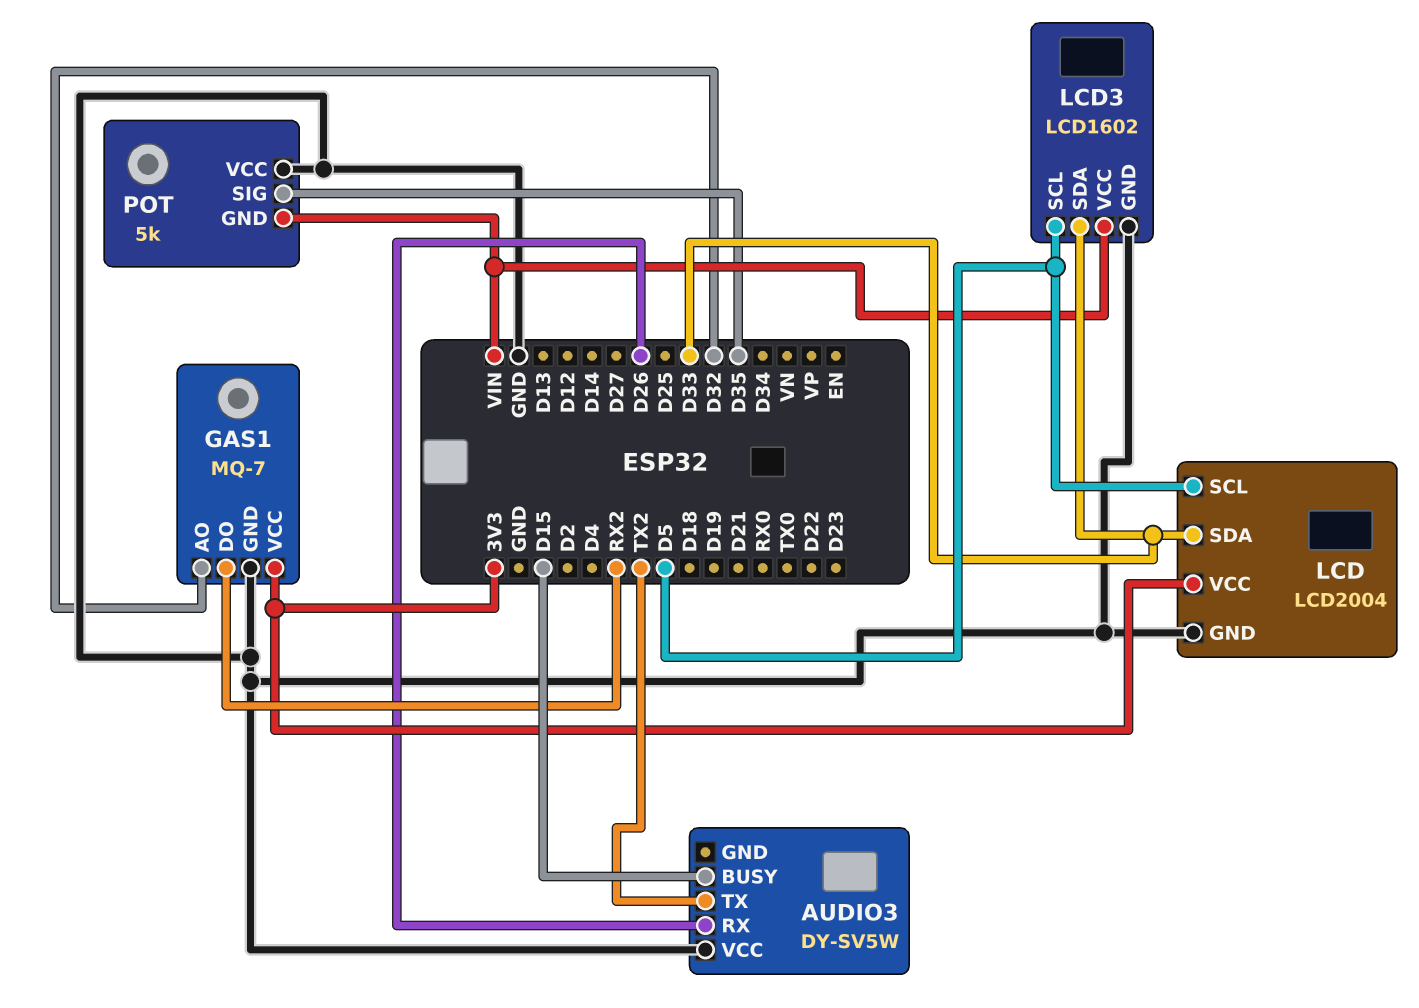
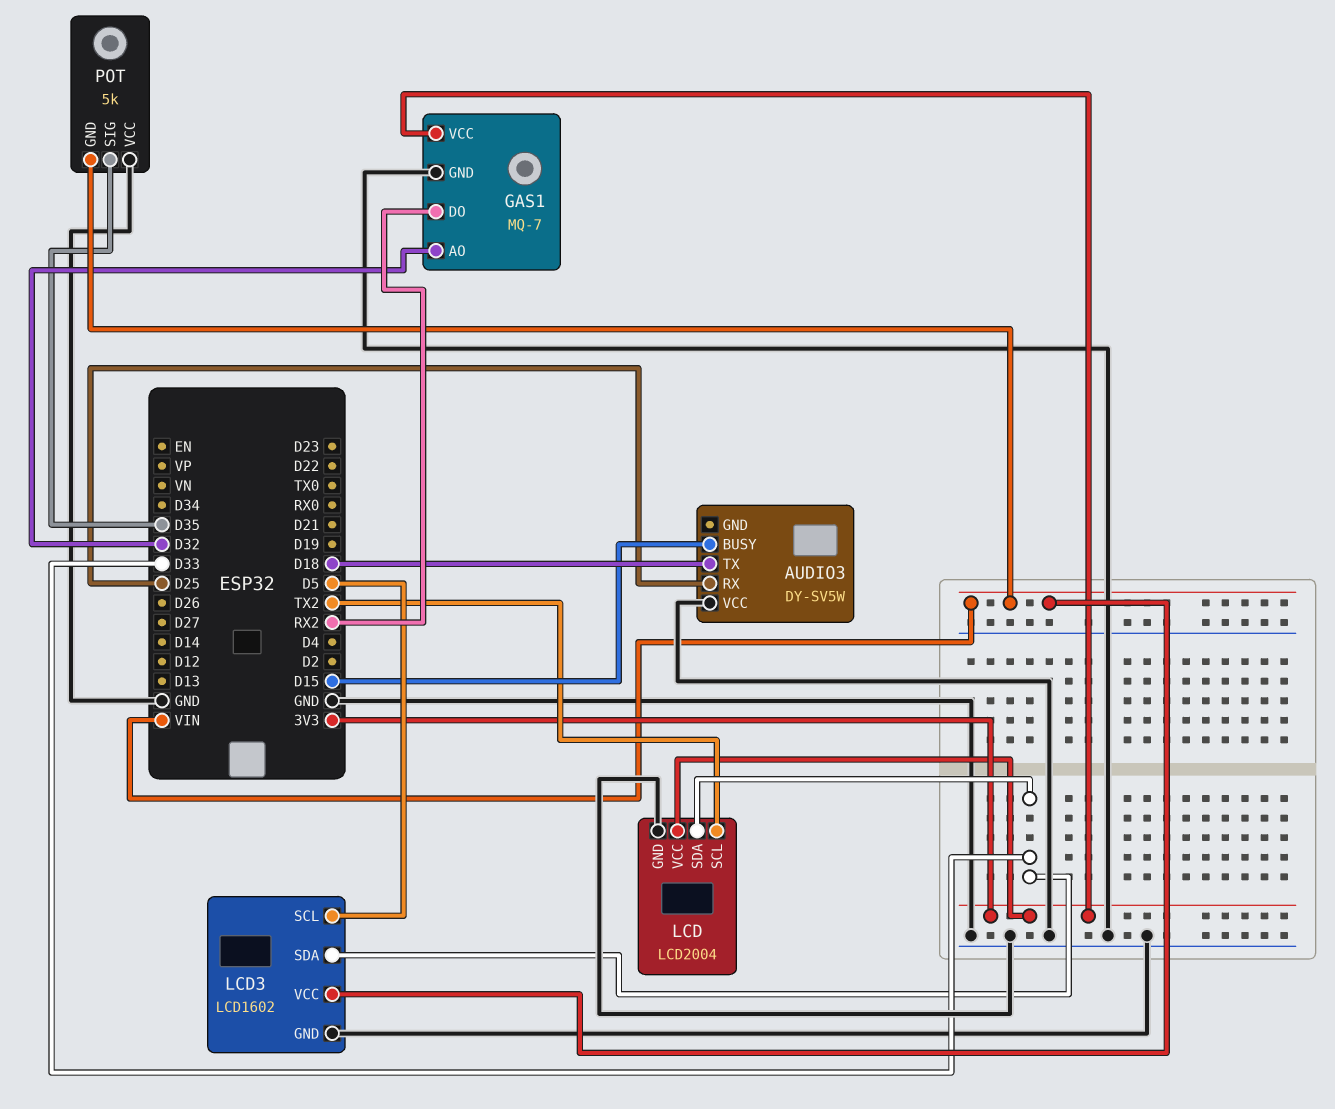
AUDIO3 pin RX: D26 -> D25
AUDIO3 pin TX: TX2 -> D18
LCD pin SCL: D5 -> TX2

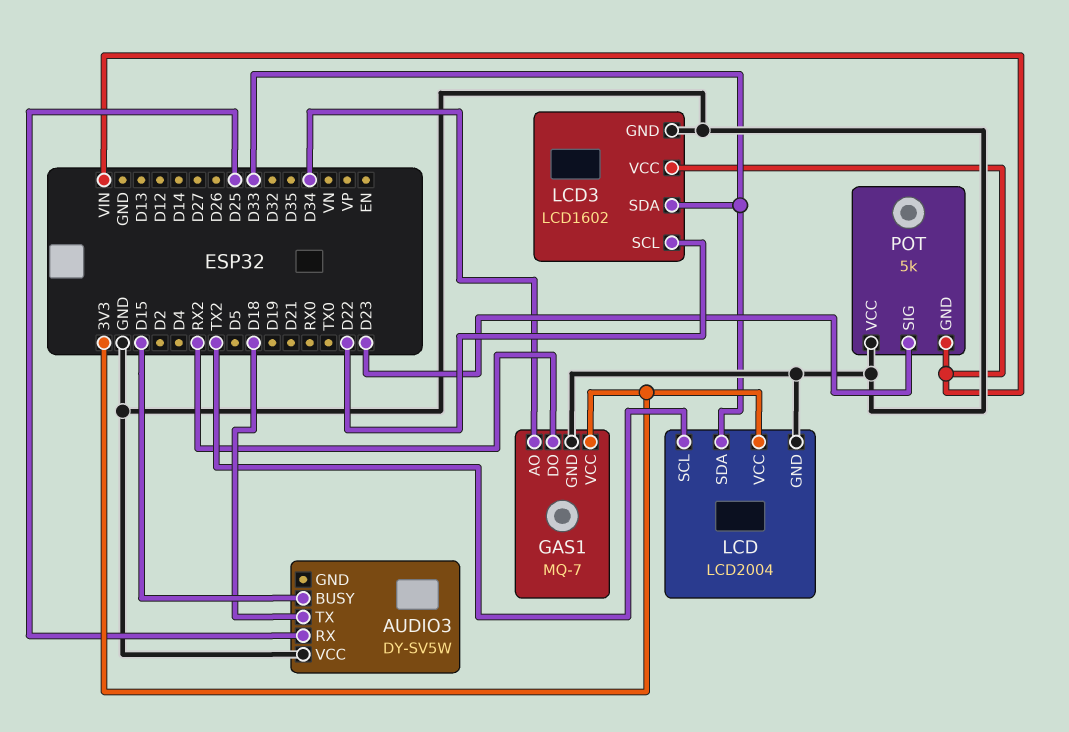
GAS1 pin AO: D32 -> D34
LCD3 pin SCL: D5 -> D22
POT pin SIG: D35 -> D23

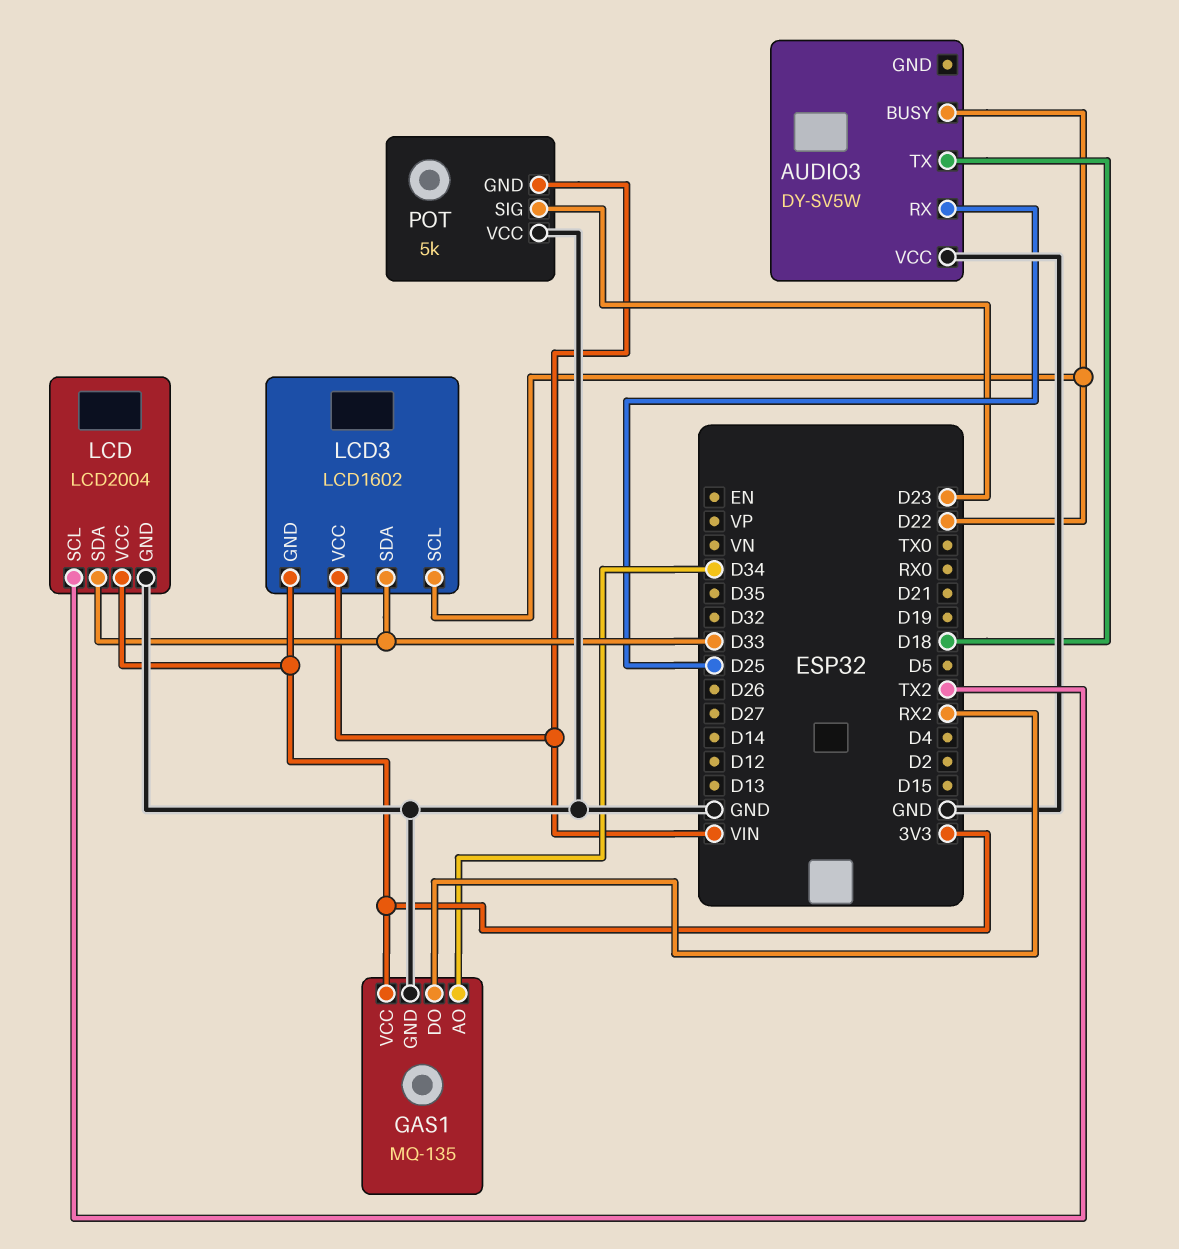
AUDIO3 pin BUSY: D15 -> D22
GAS1: MQ-7 -> MQ-135
LCD3 pin GND: GND -> 3V3

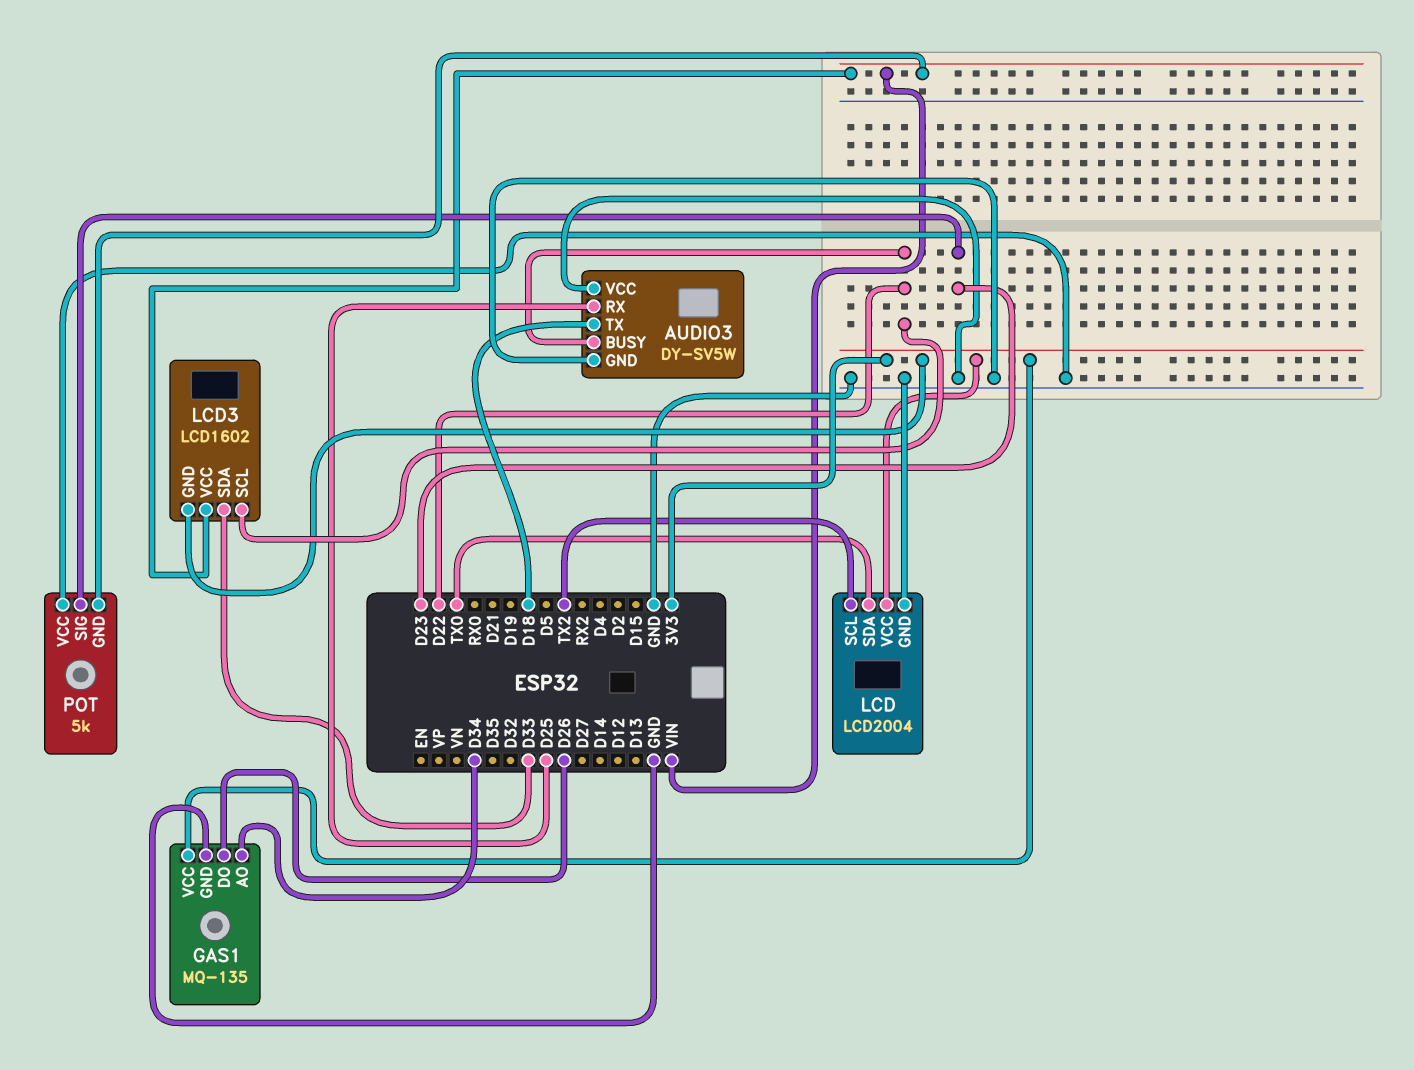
AUDIO3 pin GND: none -> GND
GAS1 pin DO: RX2 -> D26
LCD pin SDA: D33 -> TX0

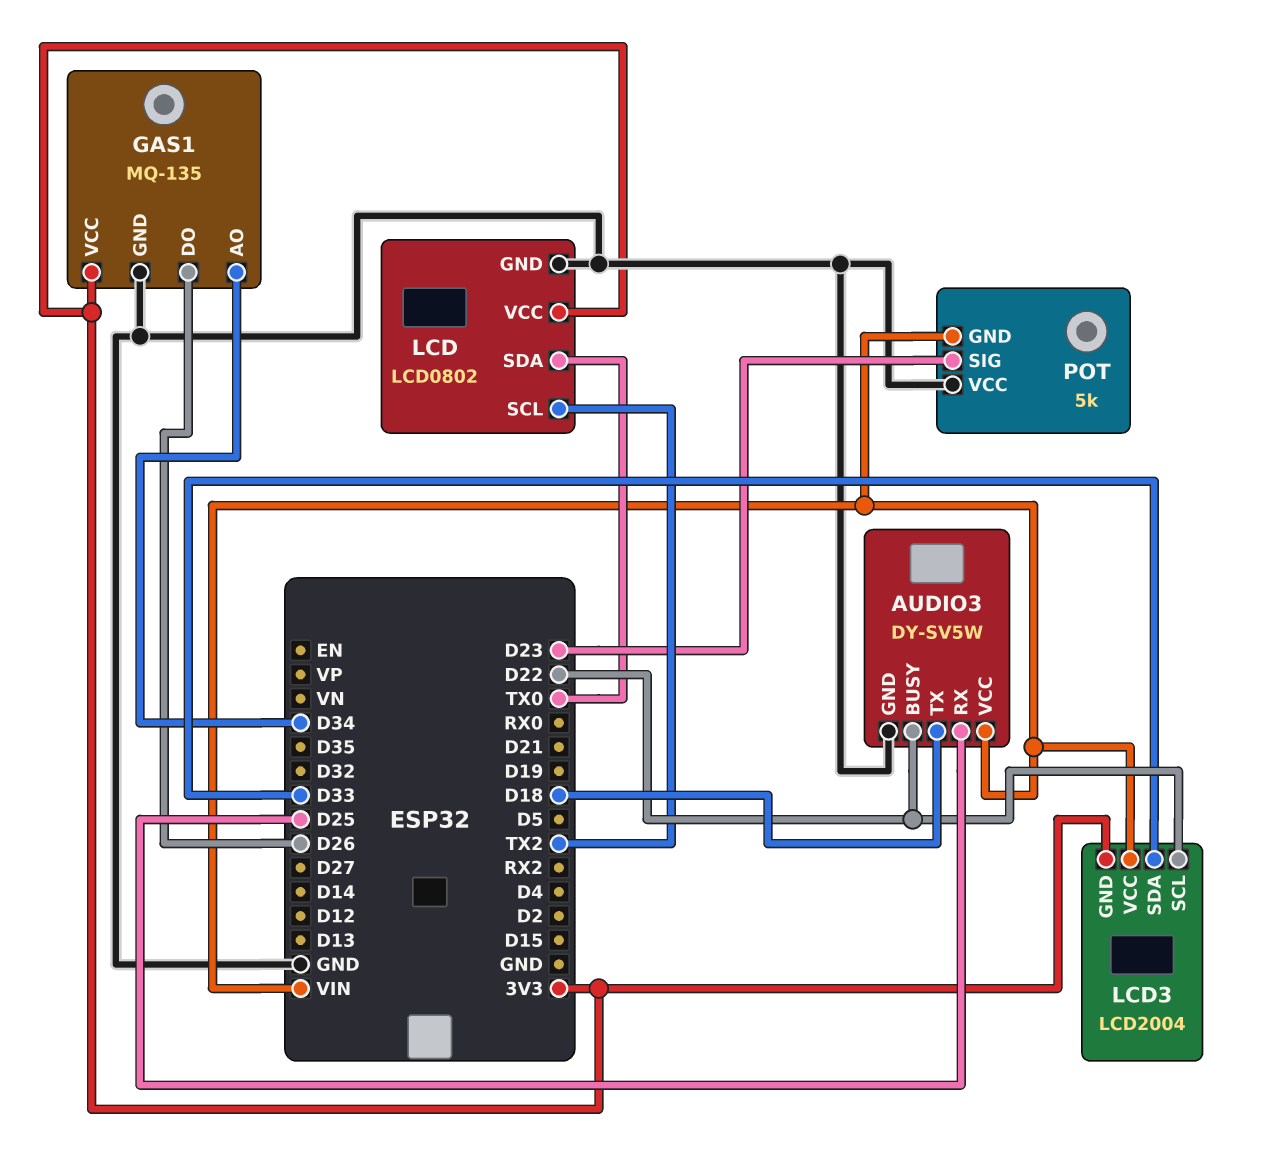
AUDIO3 pin VCC: GND -> VIN
LCD: LCD2004 -> LCD0802
LCD3: LCD1602 -> LCD2004

